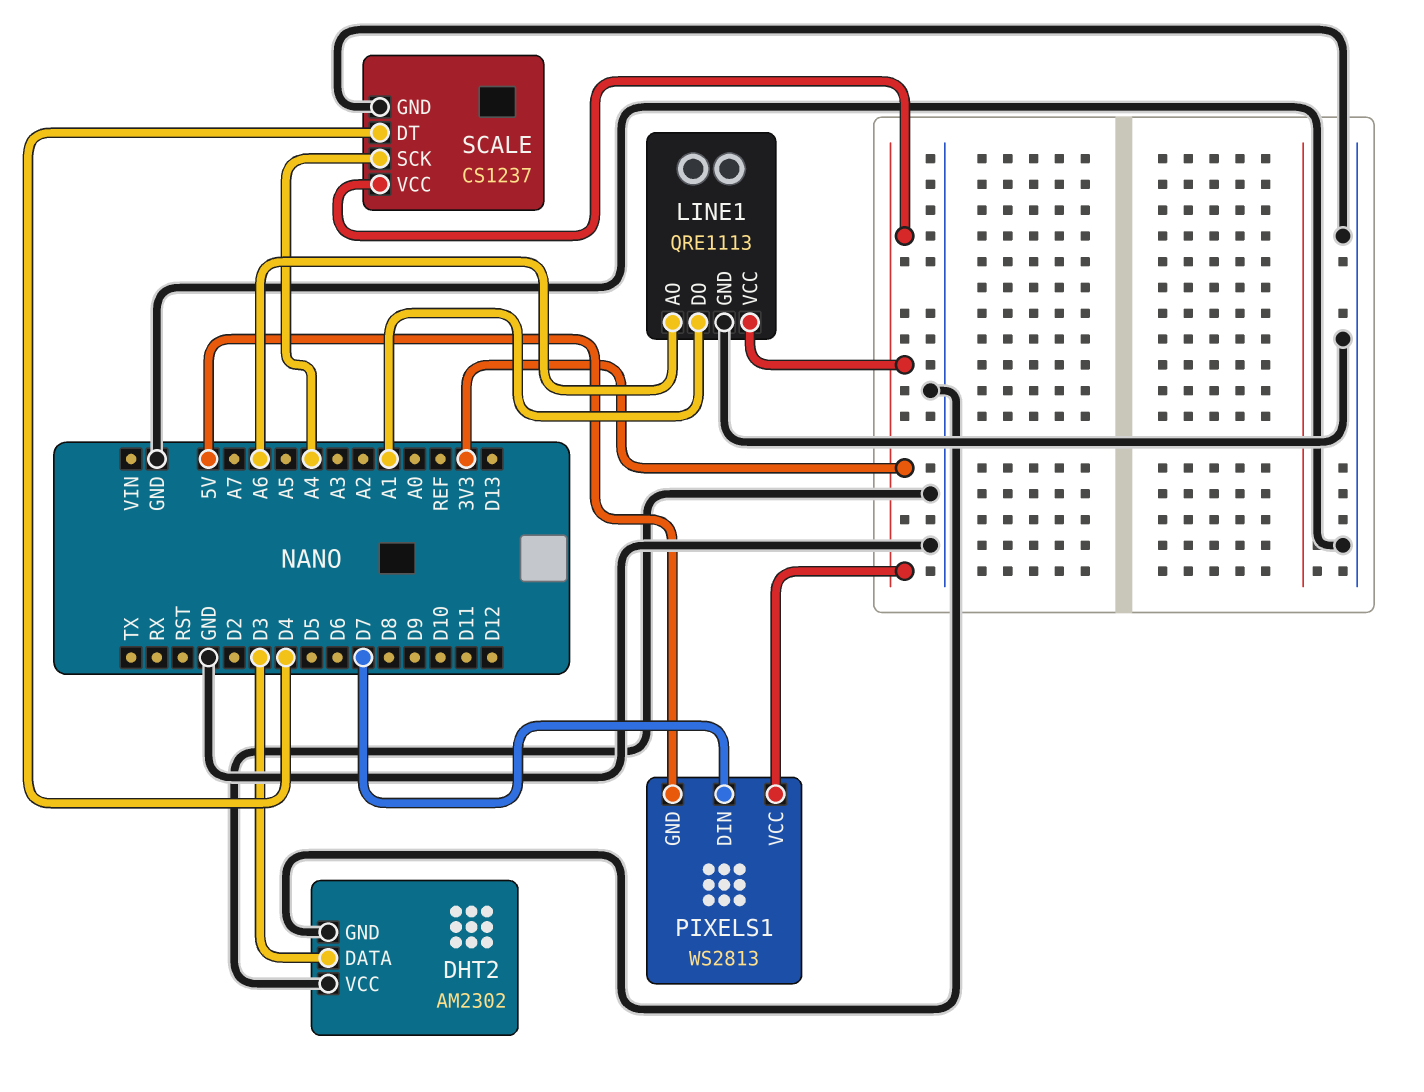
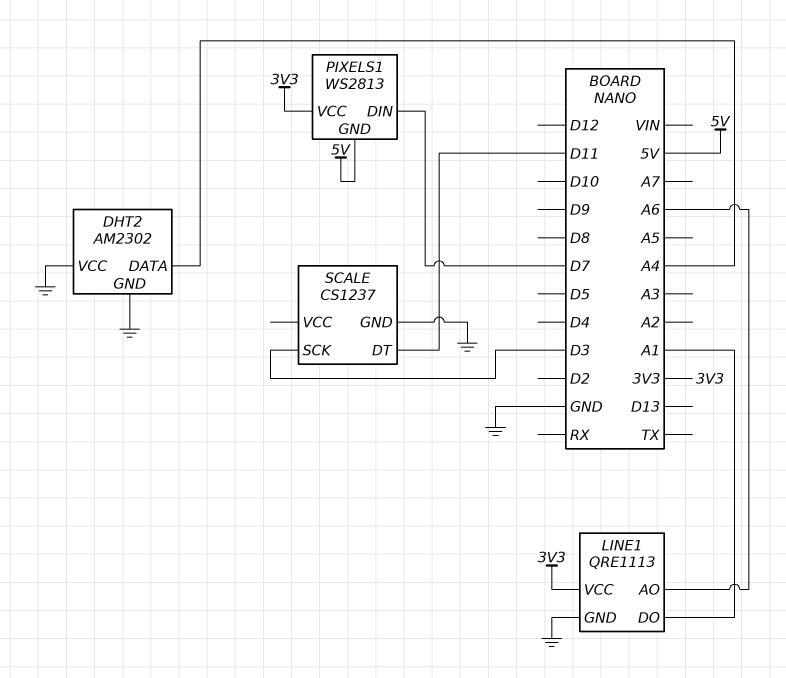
DHT2 pin DATA: D3 -> A4
SCALE pin DT: D4 -> D11
SCALE pin SCK: A4 -> D3
SCALE pin VCC: 3V3 -> none

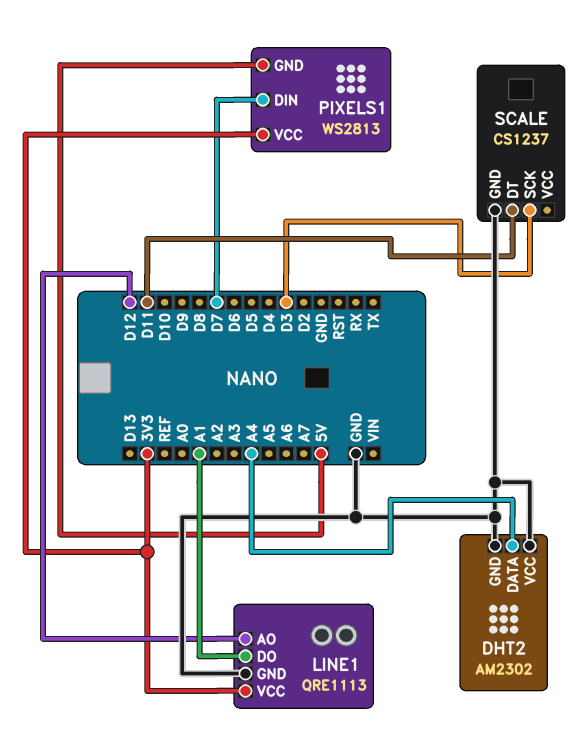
LINE1 pin AO: A6 -> D12

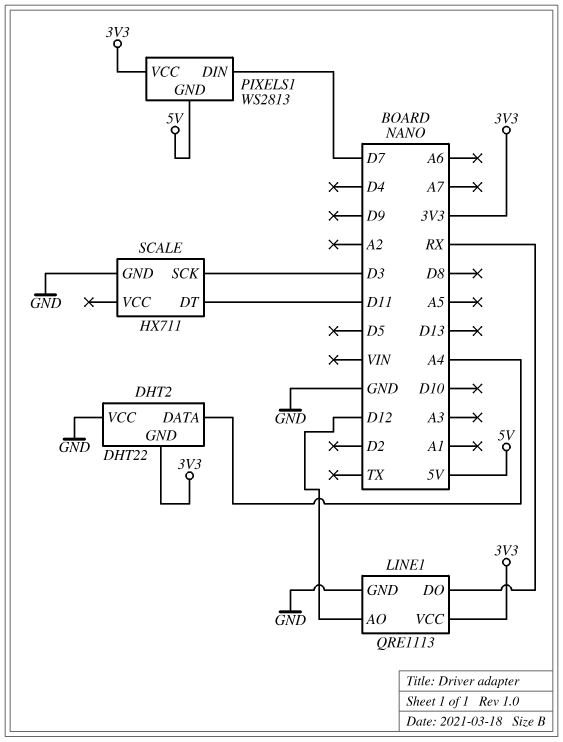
DHT2: AM2302 -> DHT22
DHT2 pin GND: GND -> 3V3
LINE1 pin DO: A1 -> RX
SCALE: CS1237 -> HX711

